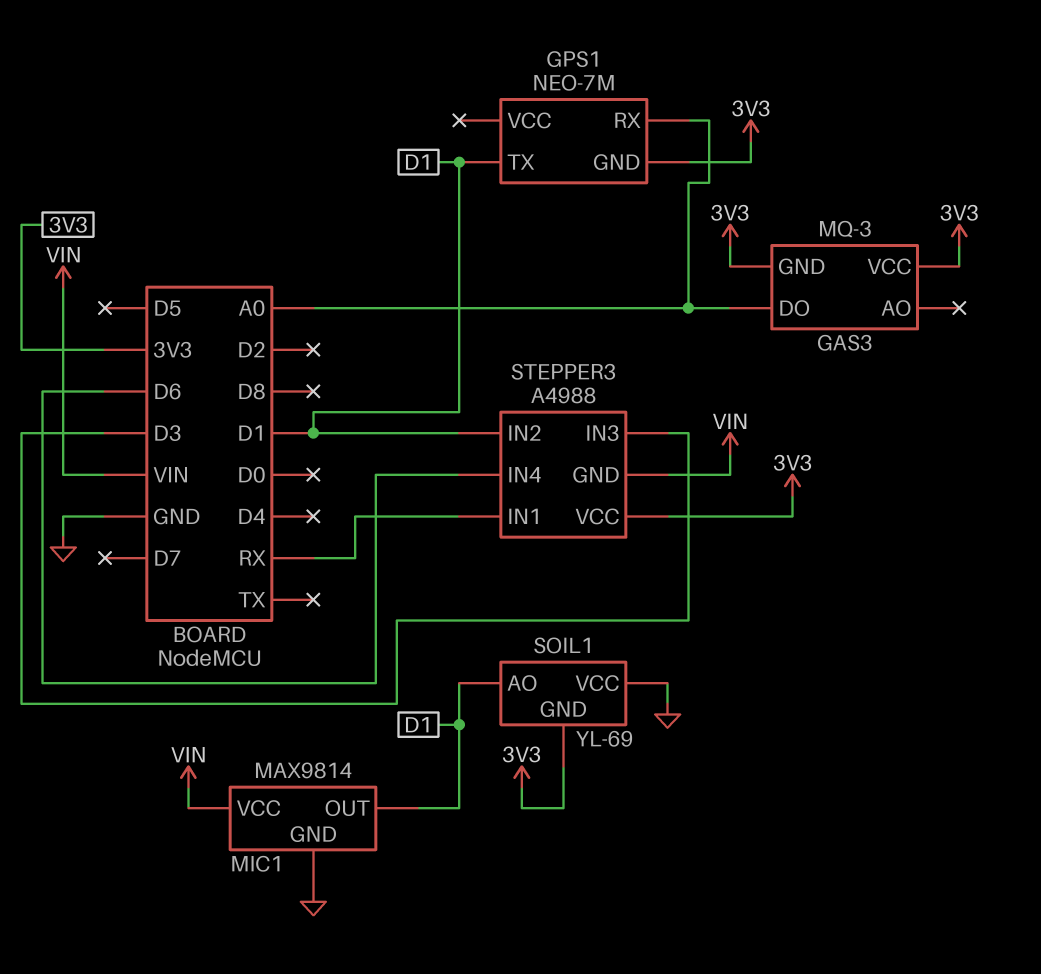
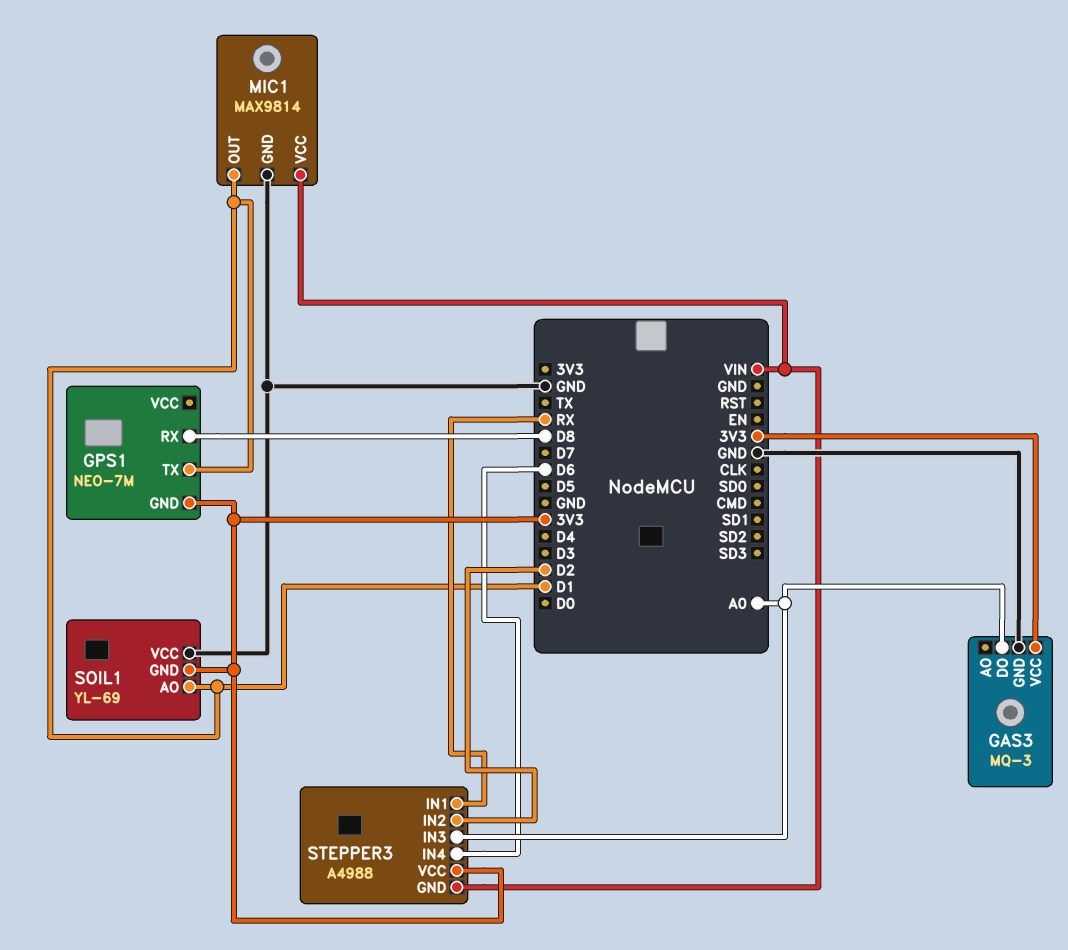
GAS3 pin GND: 3V3 -> GND
GPS1 pin RX: A0 -> D8
STEPPER3 pin IN2: D1 -> D2
STEPPER3 pin IN3: D3 -> A0

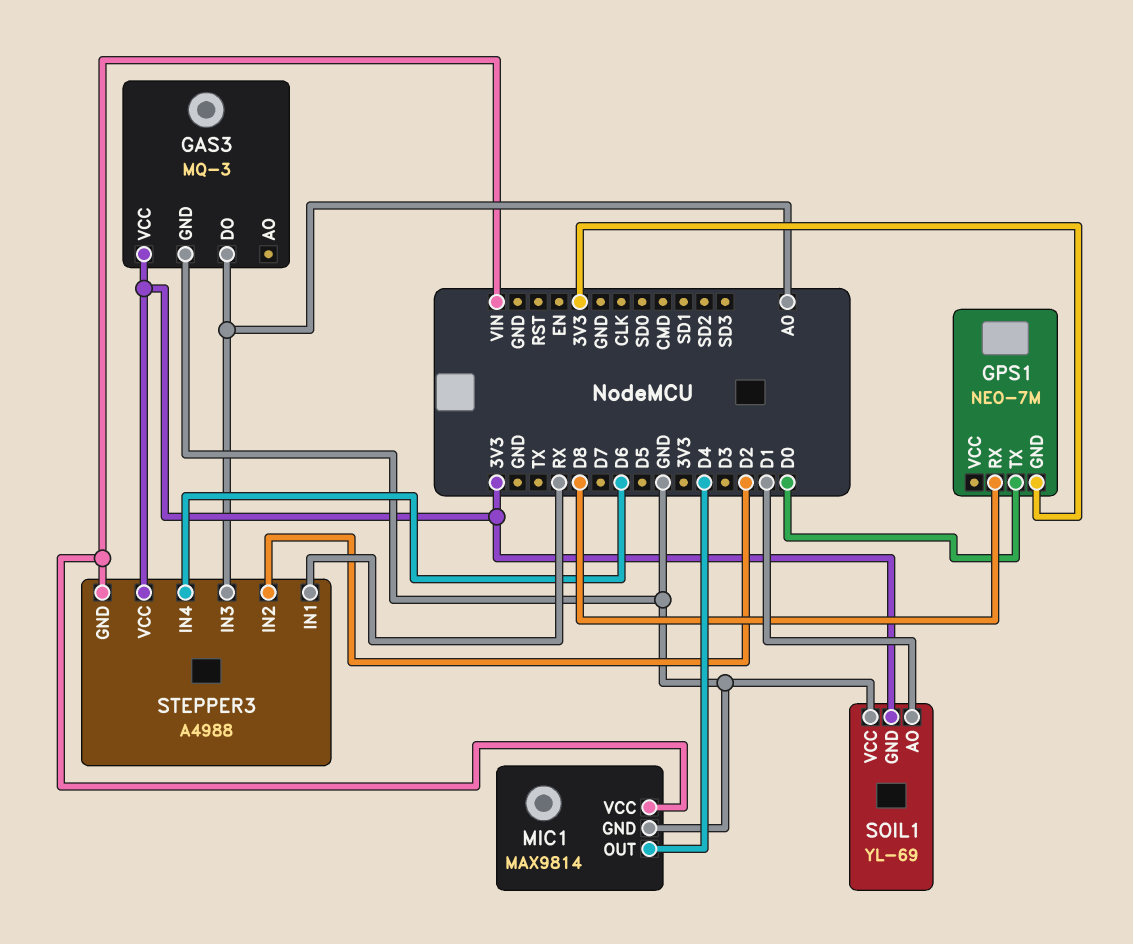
GPS1 pin TX: D1 -> D0
MIC1 pin OUT: D1 -> D4

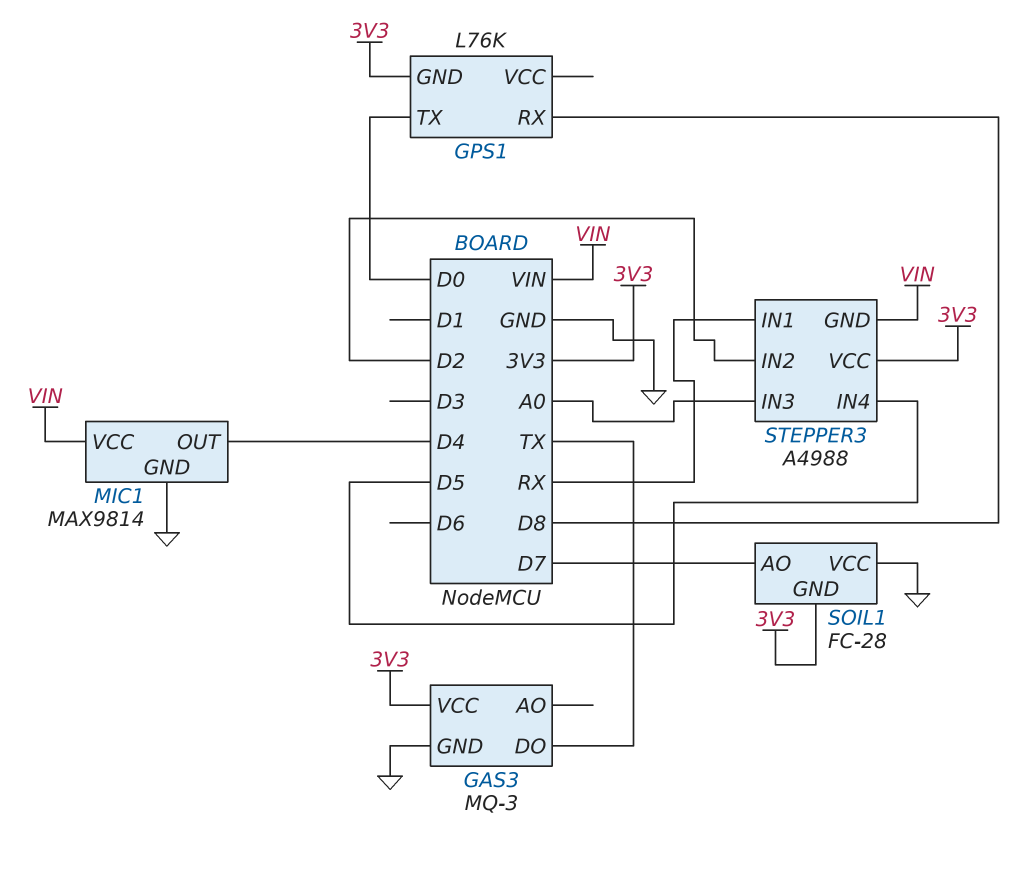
GAS3 pin DO: A0 -> TX
GPS1: NEO-7M -> L76K
SOIL1: YL-69 -> FC-28
SOIL1 pin AO: D1 -> D7
STEPPER3 pin IN4: D6 -> D5

